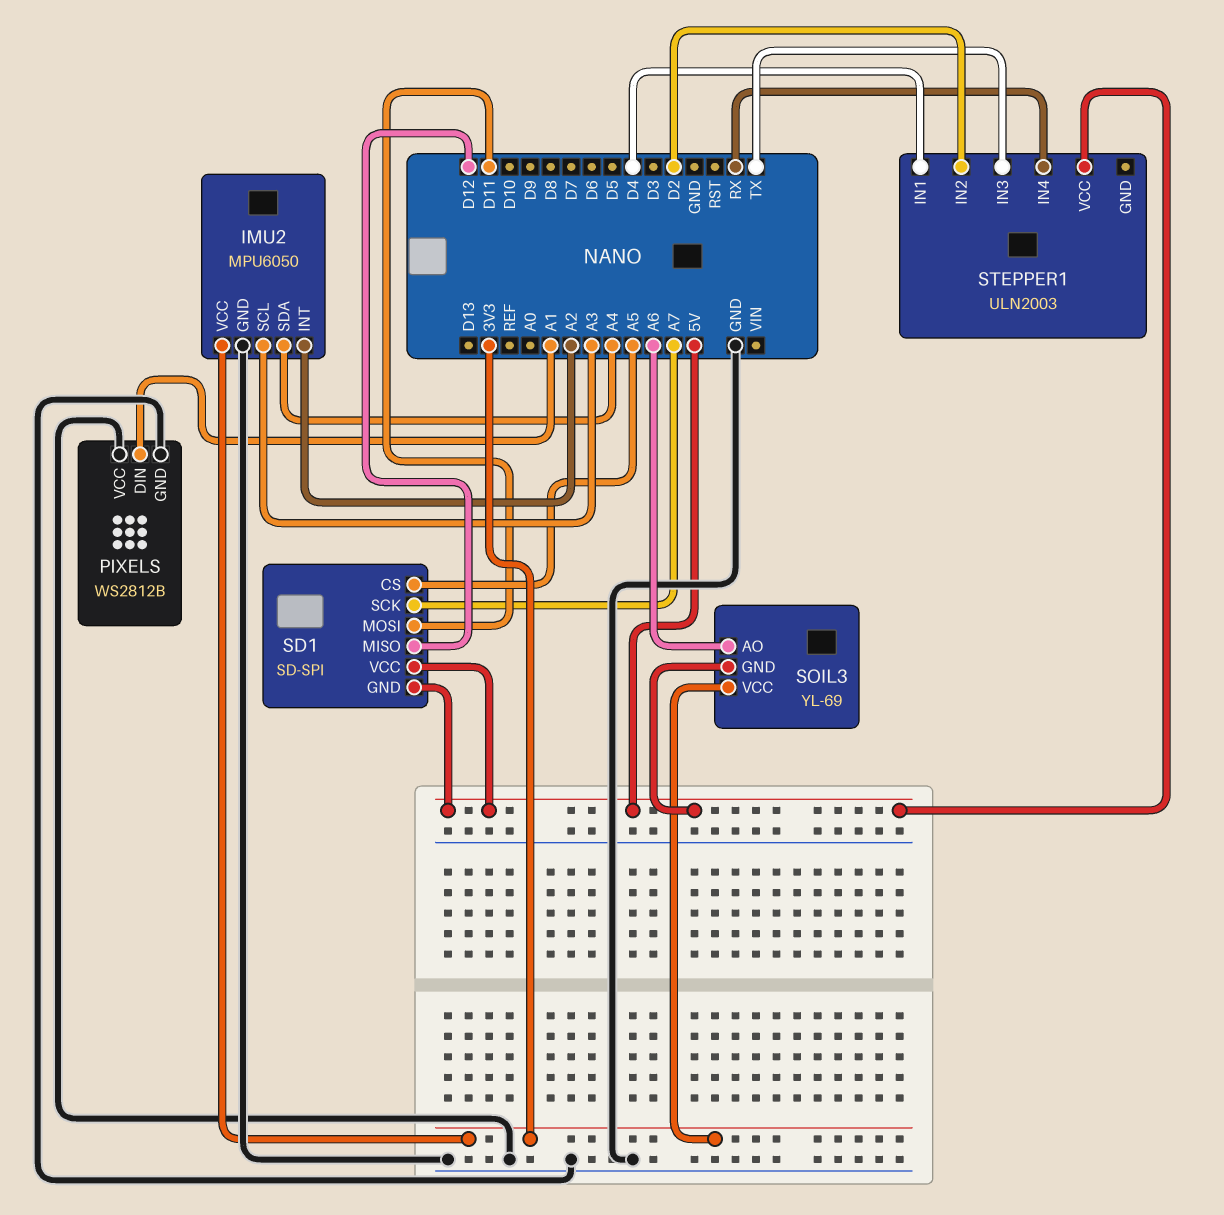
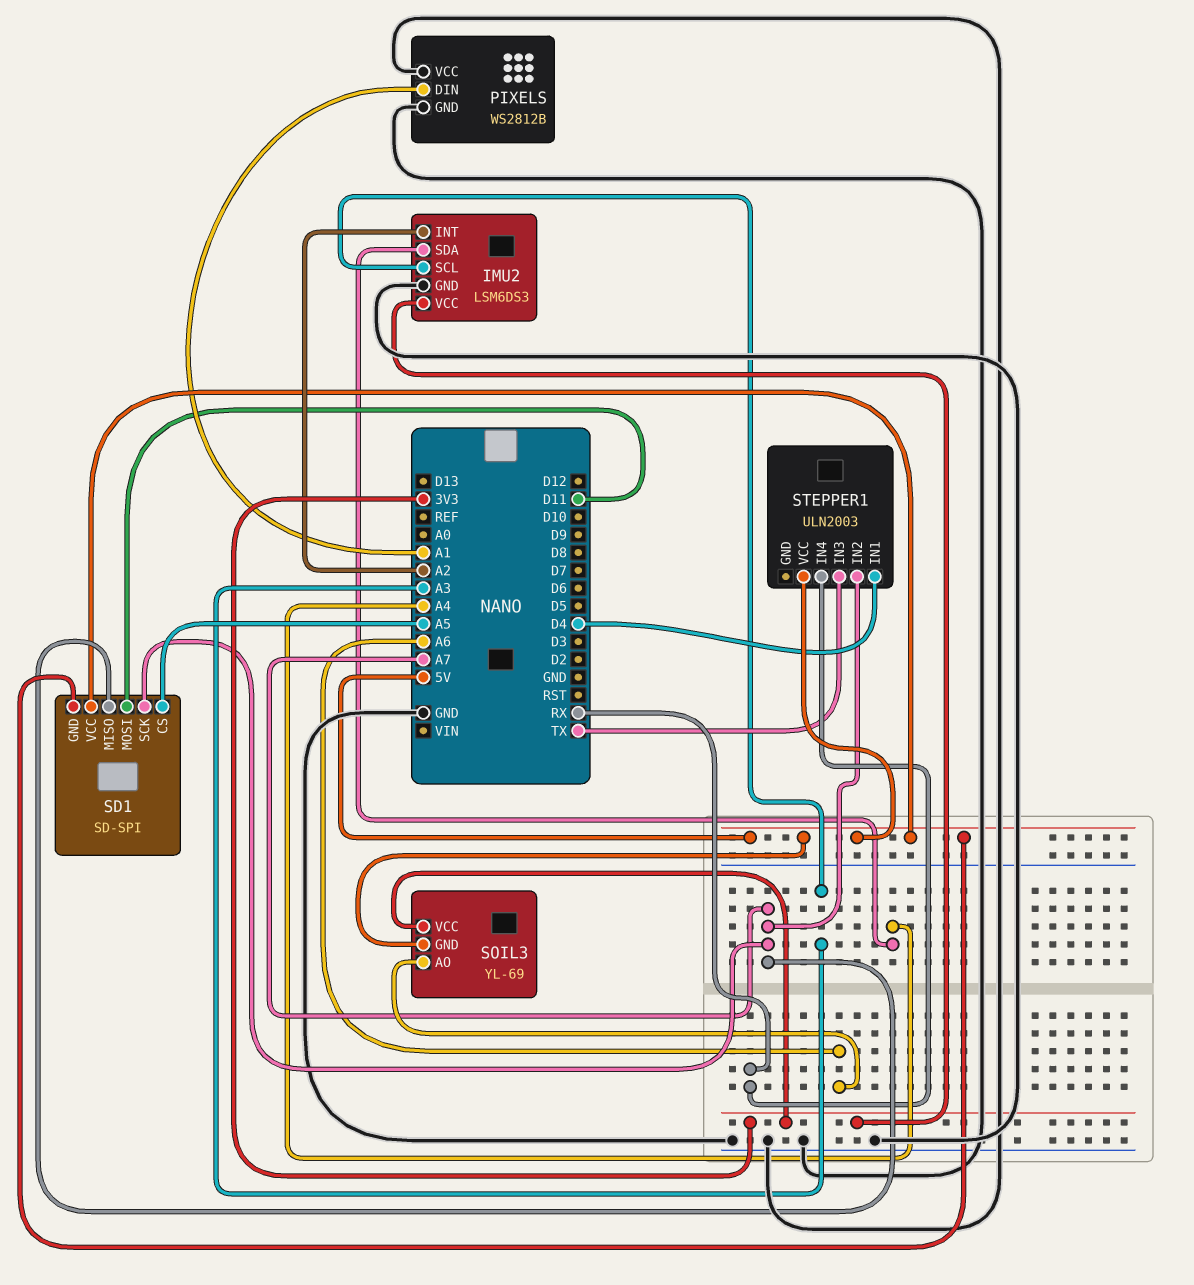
IMU2: MPU6050 -> LSM6DS3
SD1 pin MISO: D12 -> A7
STEPPER1 pin IN2: D2 -> A7

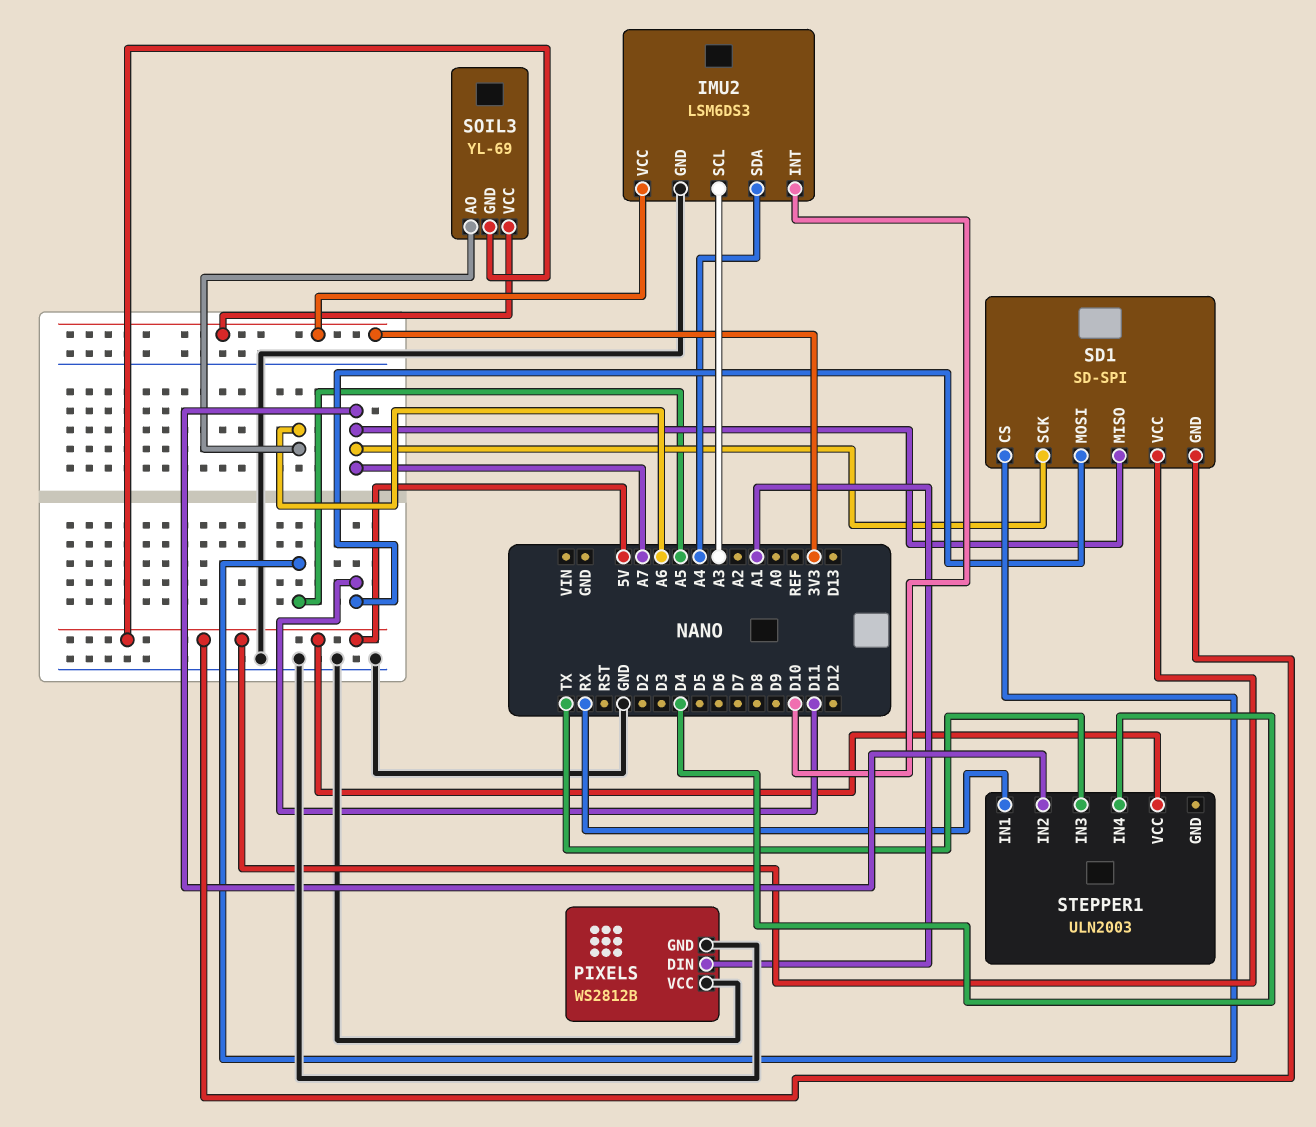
IMU2 pin INT: A2 -> D10
STEPPER1 pin IN1: D4 -> RX
STEPPER1 pin IN4: RX -> D4

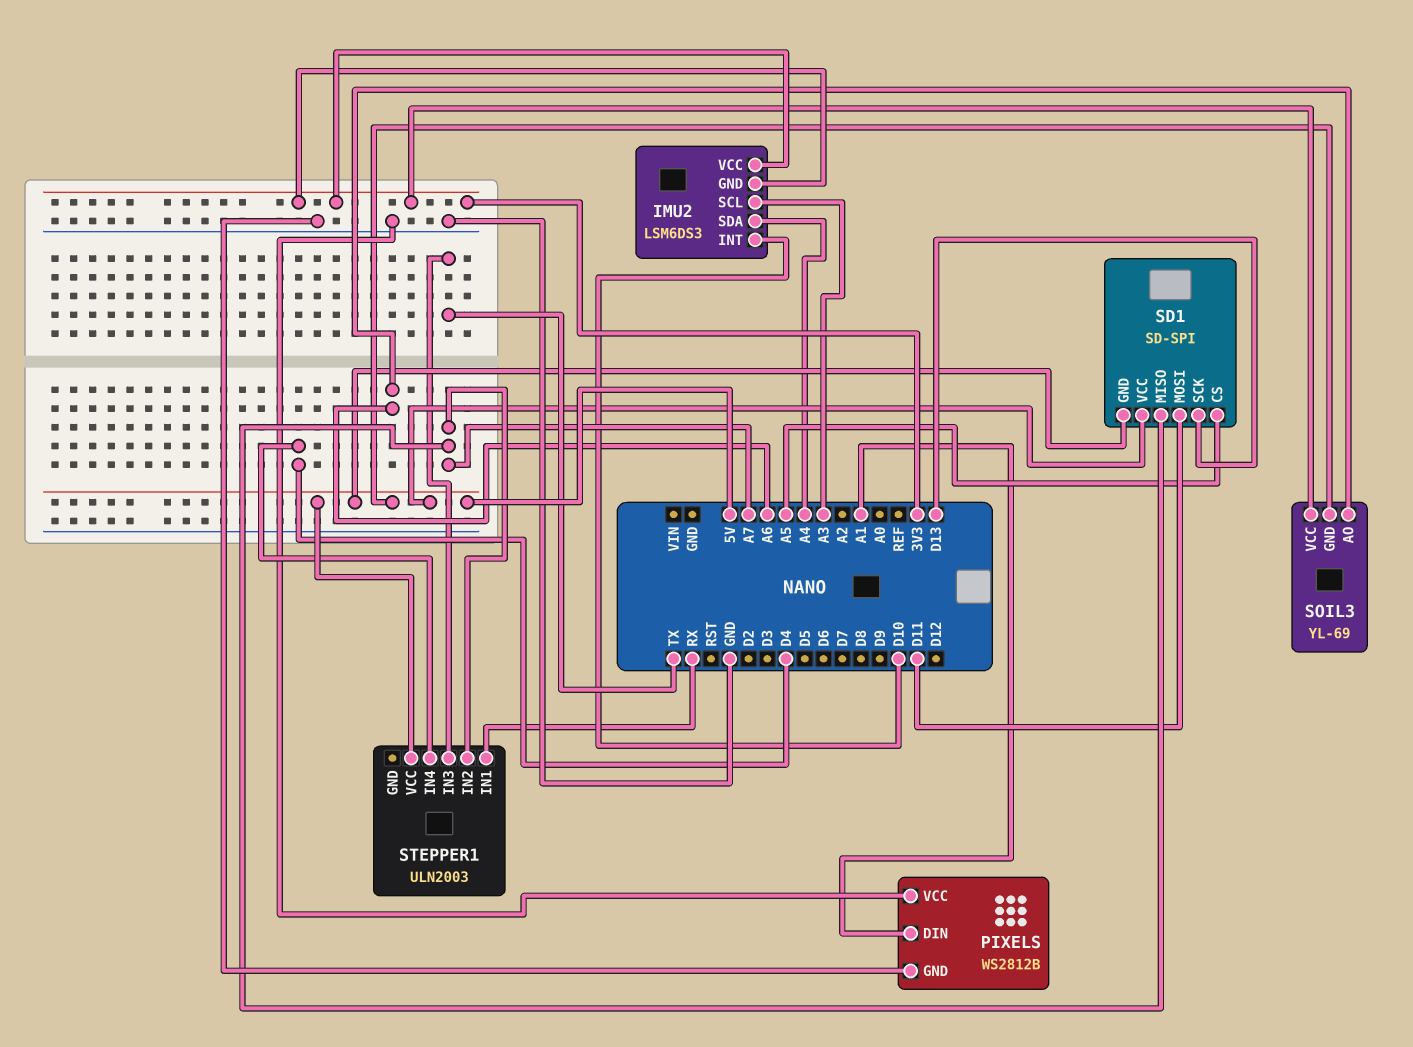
IMU2 pin GND: GND -> 3V3
SD1 pin SCK: A7 -> D13

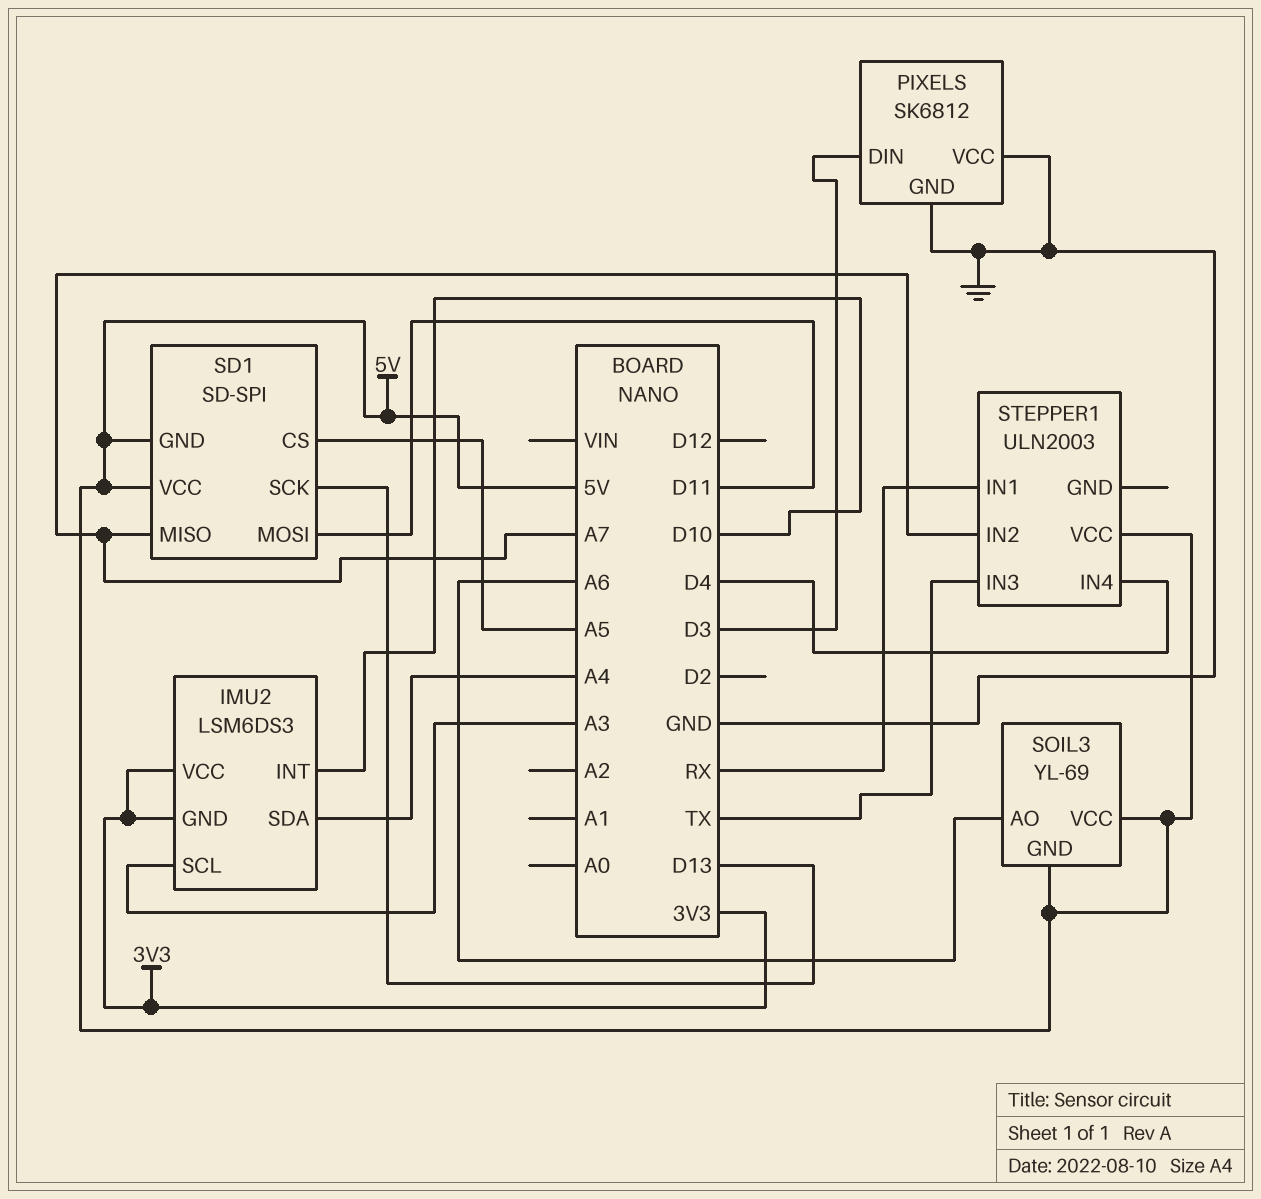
PIXELS: WS2812B -> SK6812
PIXELS pin DIN: A1 -> D3
SOIL3 pin VCC: 3V3 -> 5V

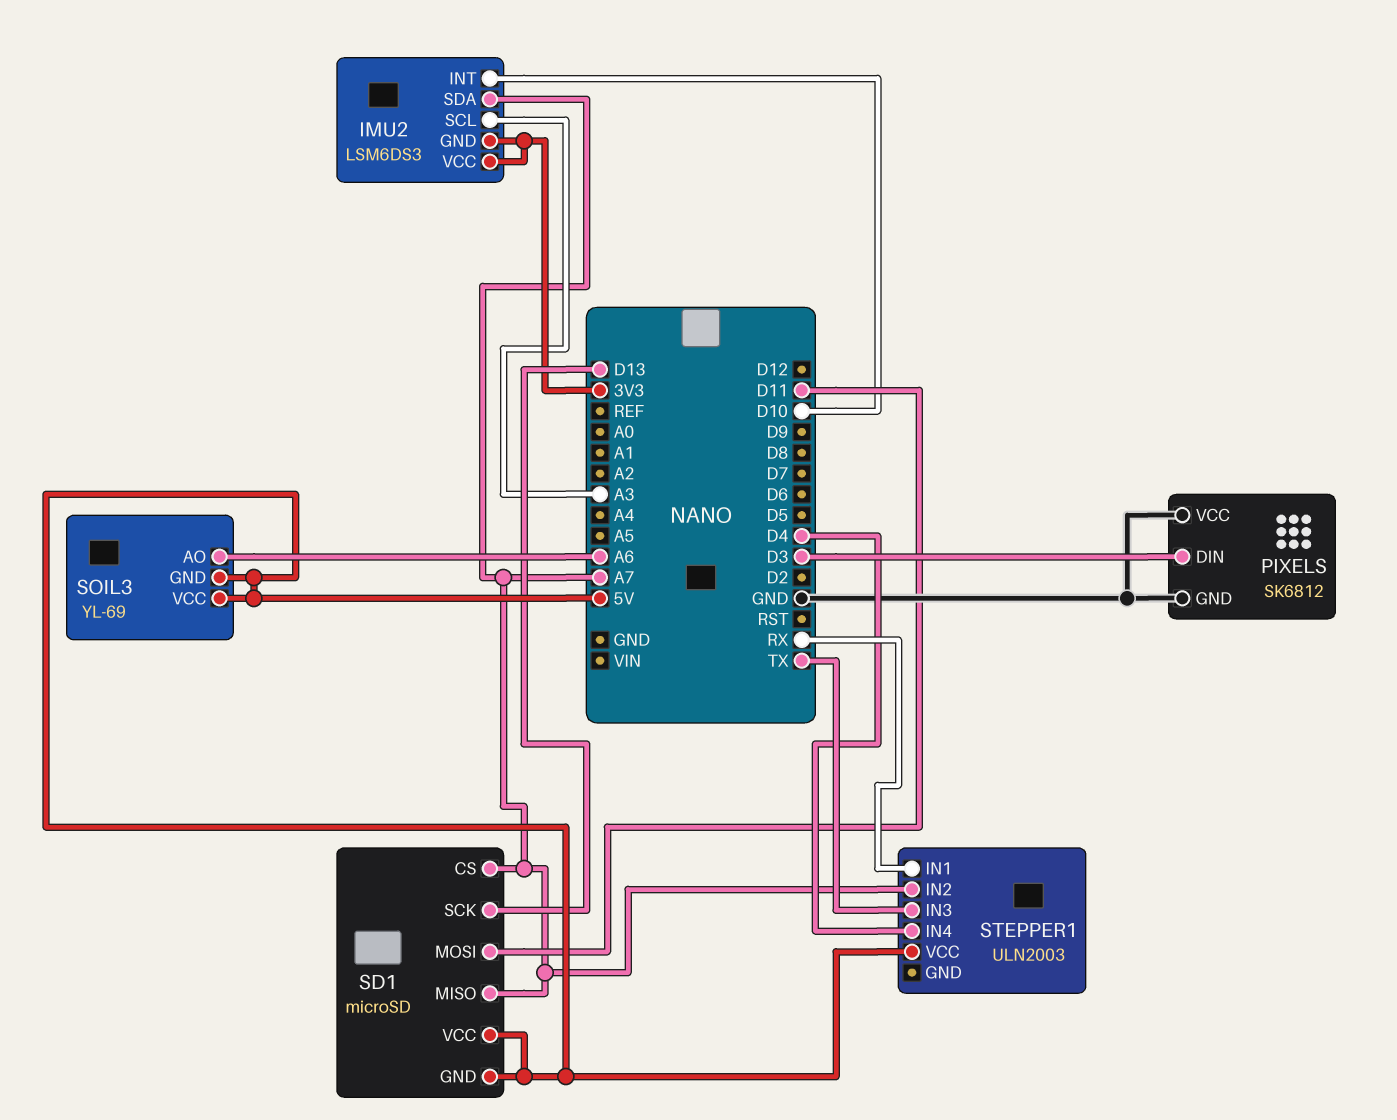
IMU2 pin SDA: A4 -> A7
SD1: SD-SPI -> microSD
SD1 pin CS: A5 -> A7

